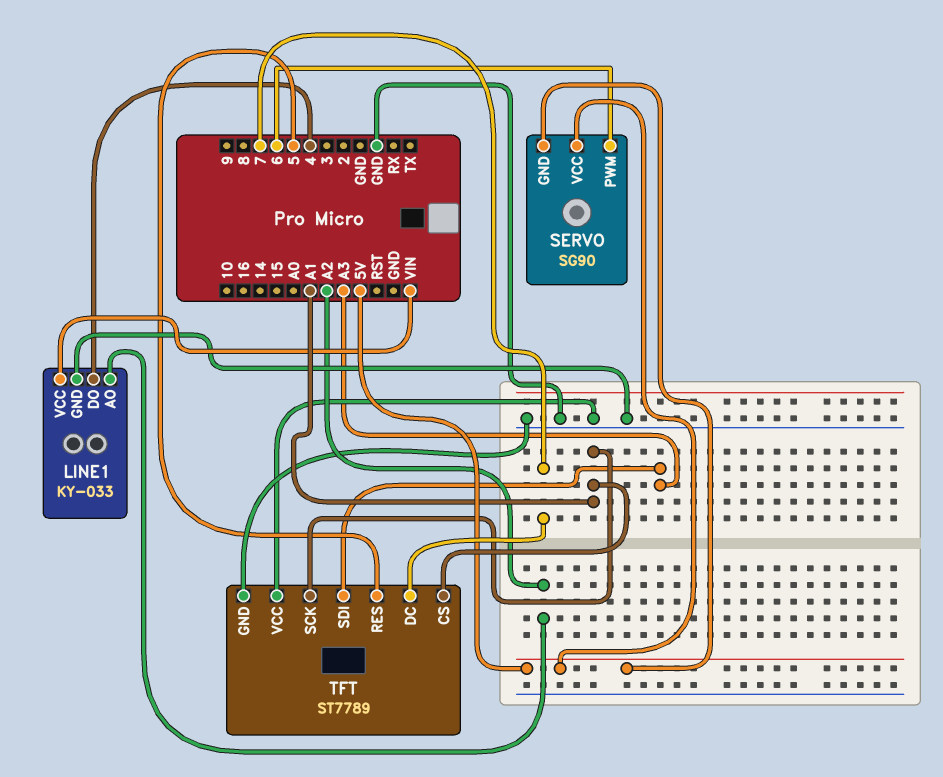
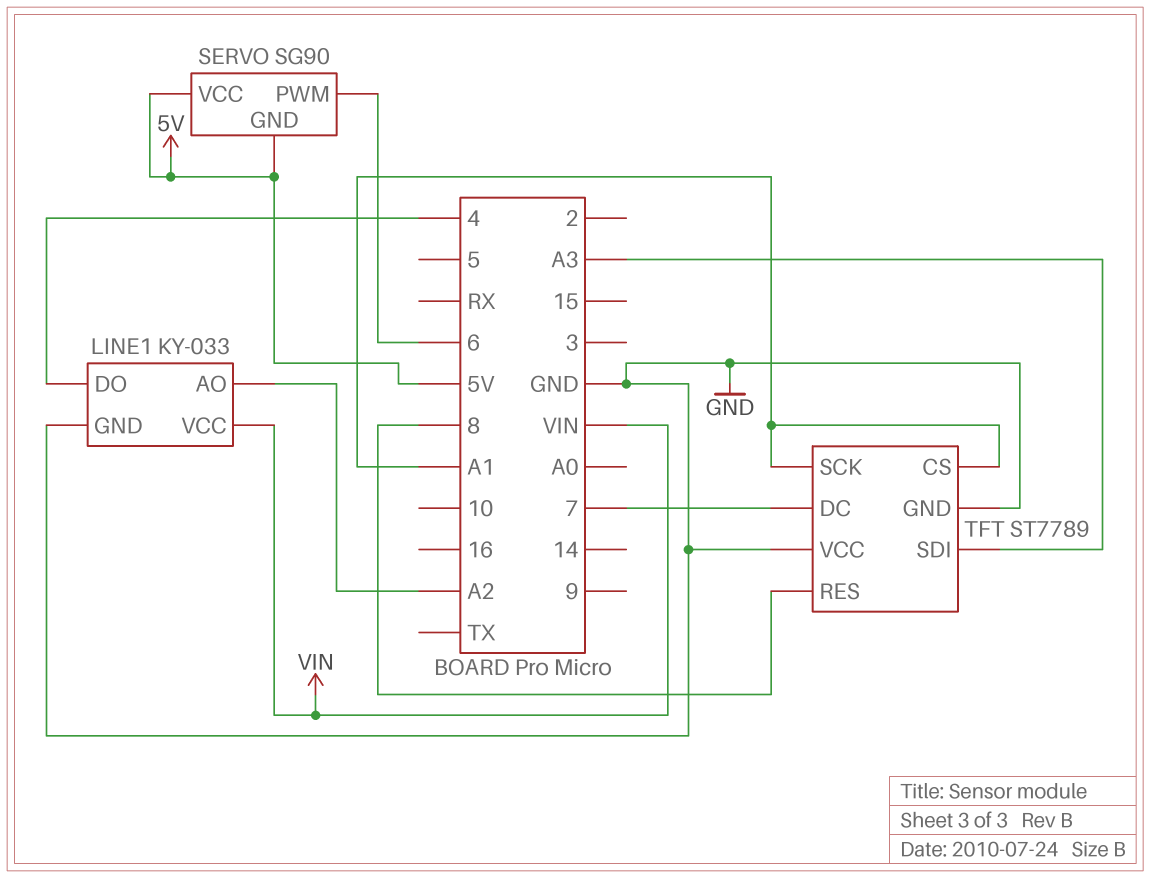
TFT pin RES: 5 -> 8

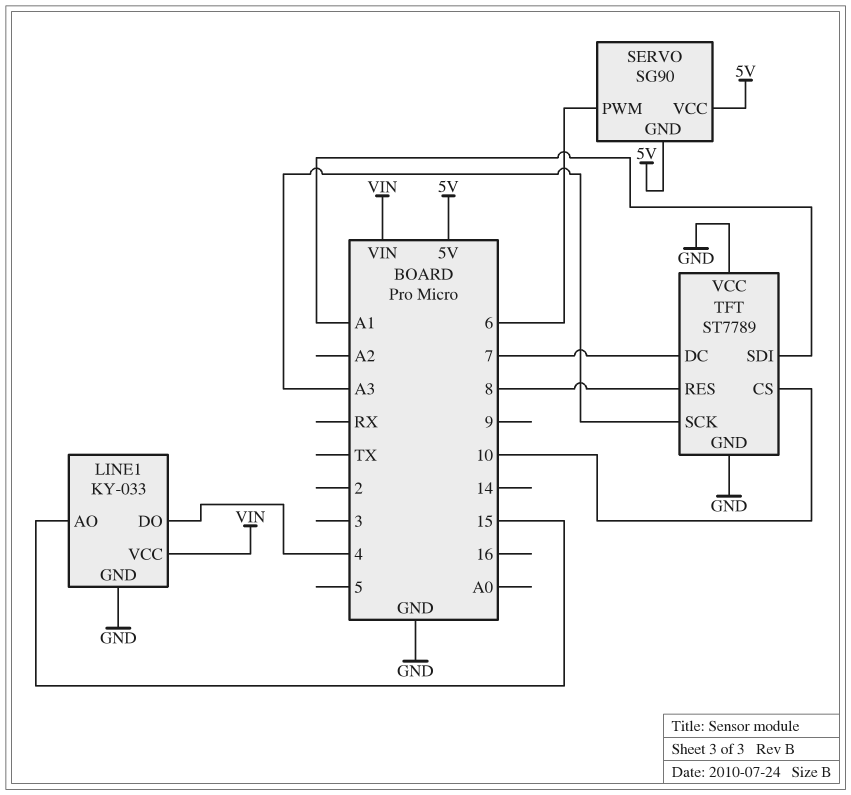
LINE1 pin AO: A2 -> 15
TFT pin CS: A1 -> 10
TFT pin SCK: A1 -> A3
TFT pin SDI: A3 -> A1

